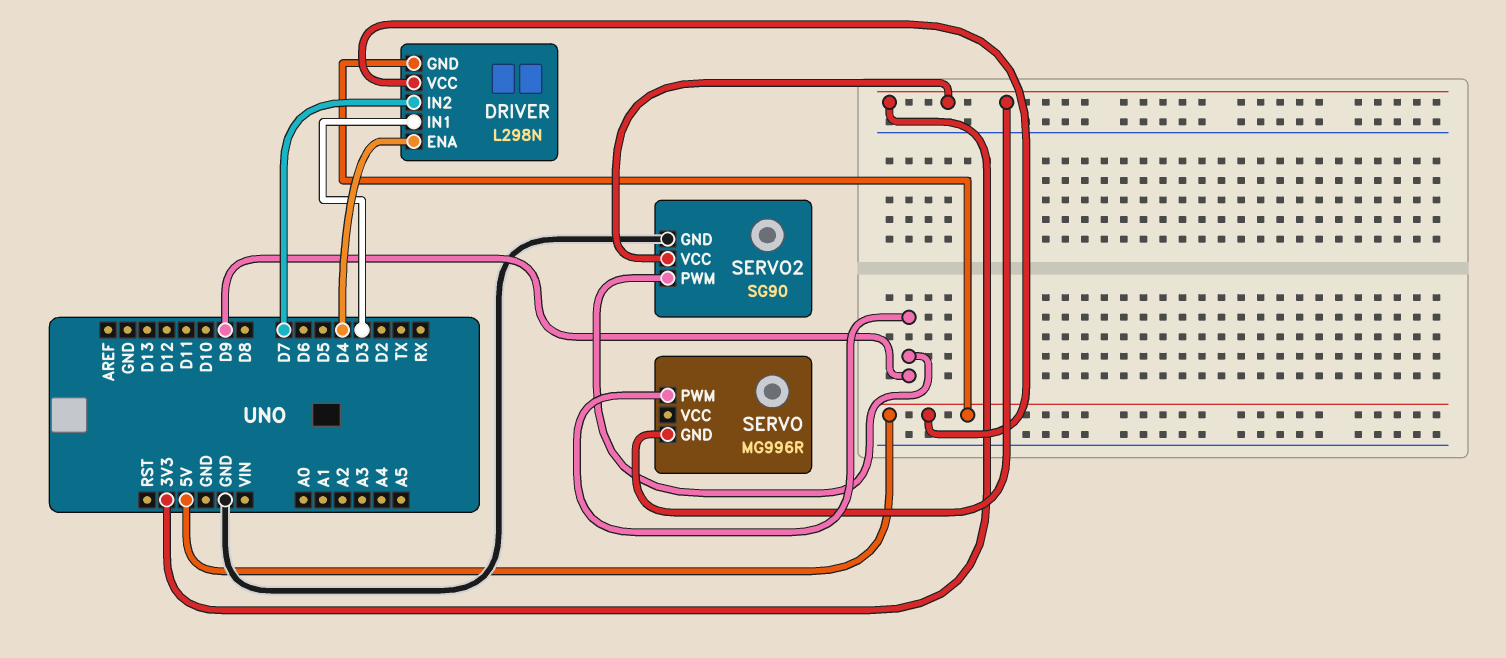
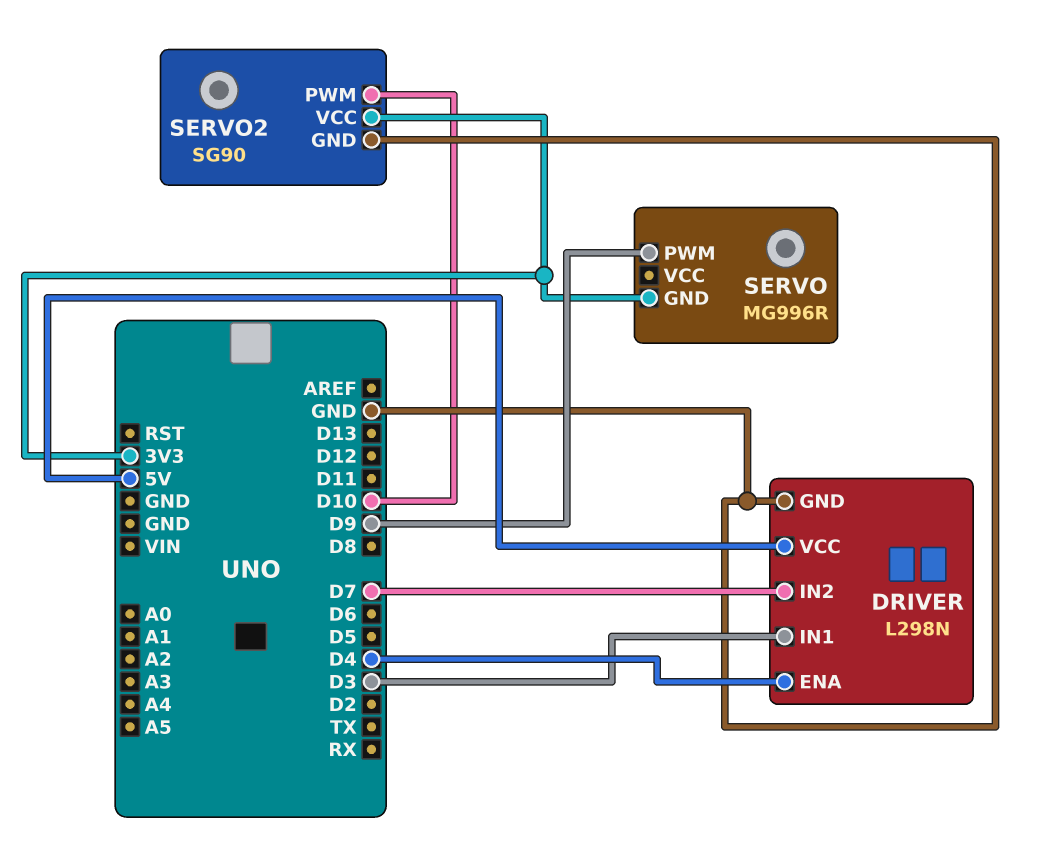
DRIVER pin GND: 5V -> GND
SERVO2 pin PWM: D9 -> D10

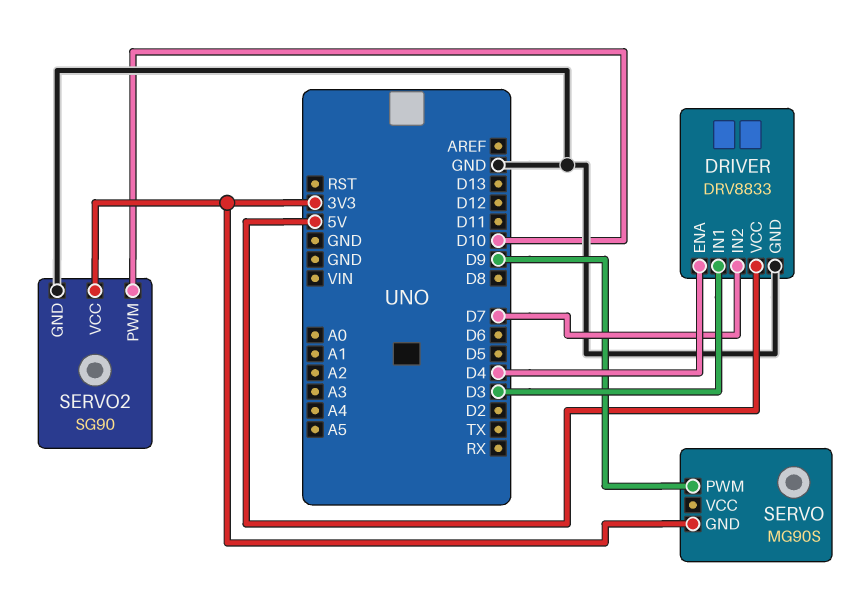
DRIVER: L298N -> DRV8833
SERVO: MG996R -> MG90S

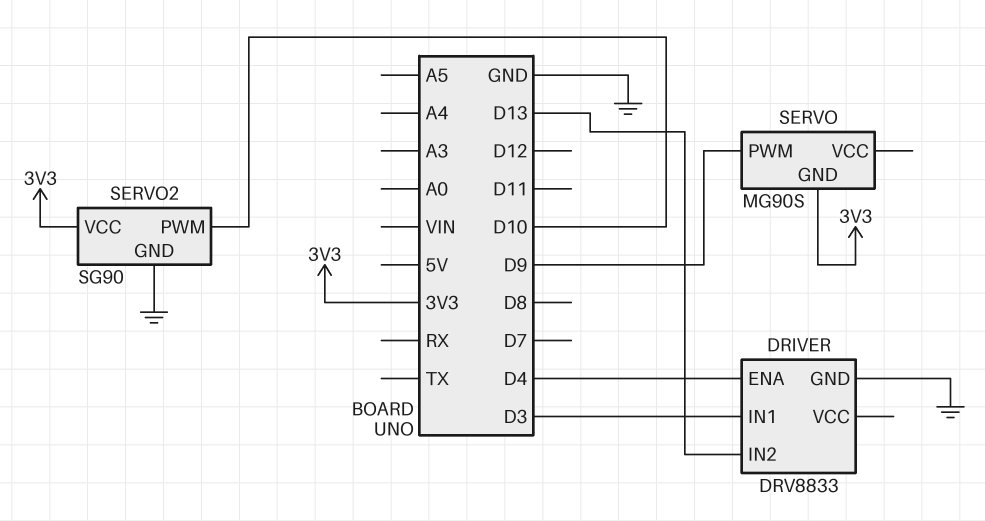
DRIVER pin IN2: D7 -> D13
DRIVER pin VCC: 5V -> none

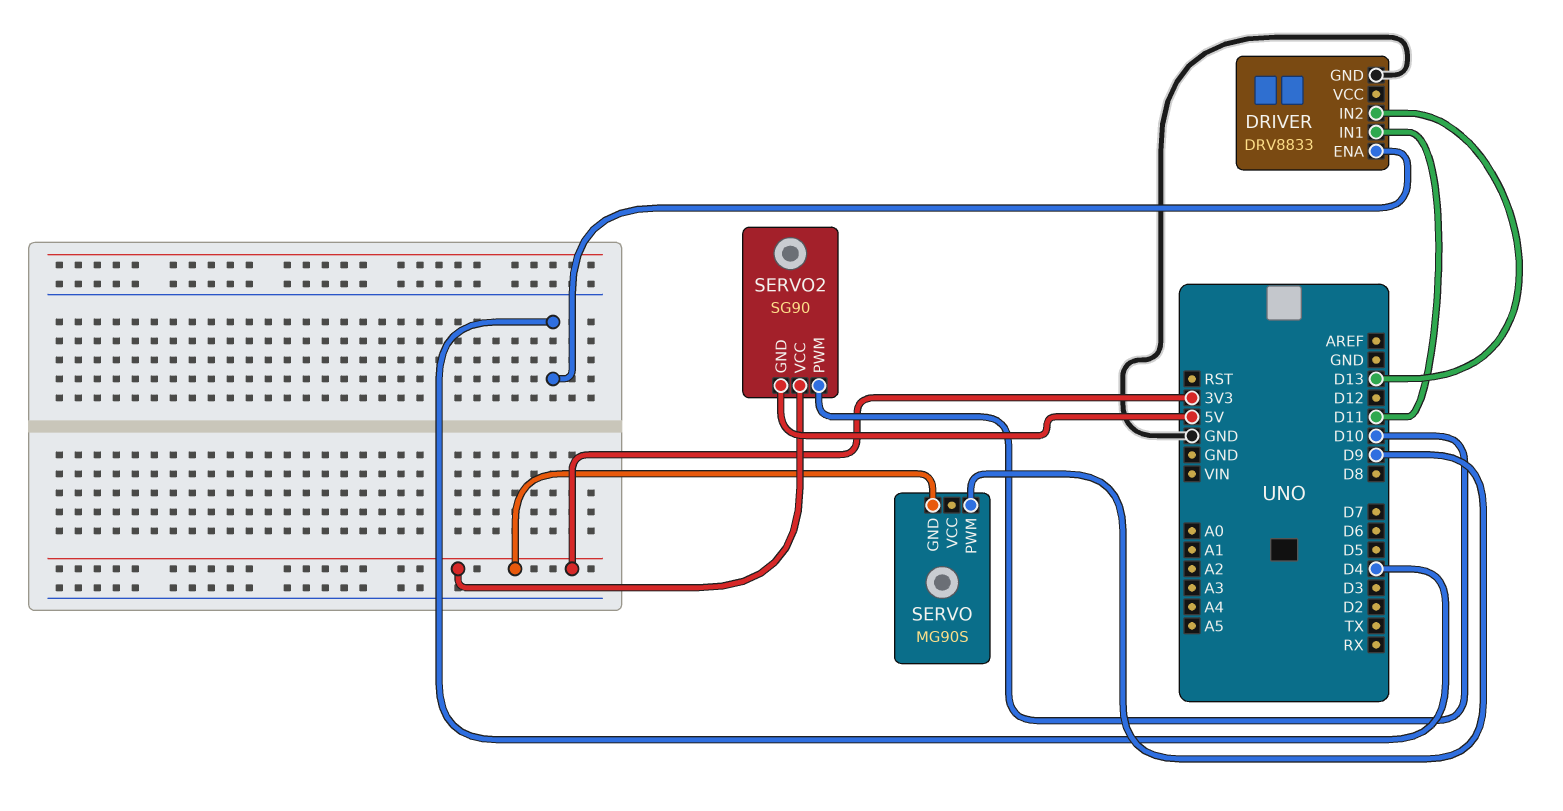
DRIVER pin IN1: D3 -> D11
SERVO2 pin GND: GND -> 5V

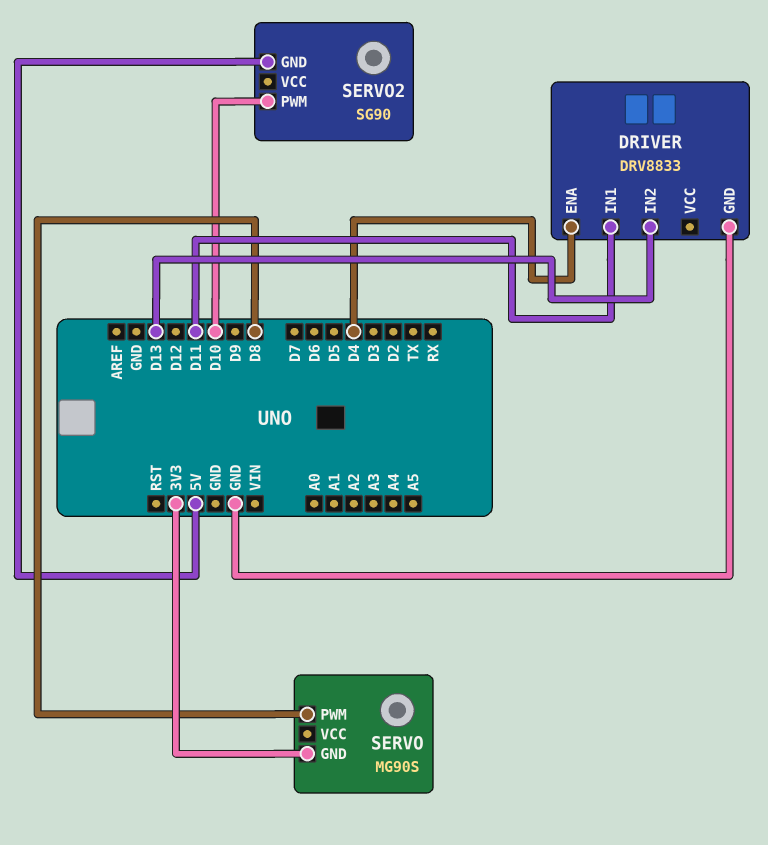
SERVO pin PWM: D9 -> D8
SERVO2 pin VCC: 3V3 -> none

